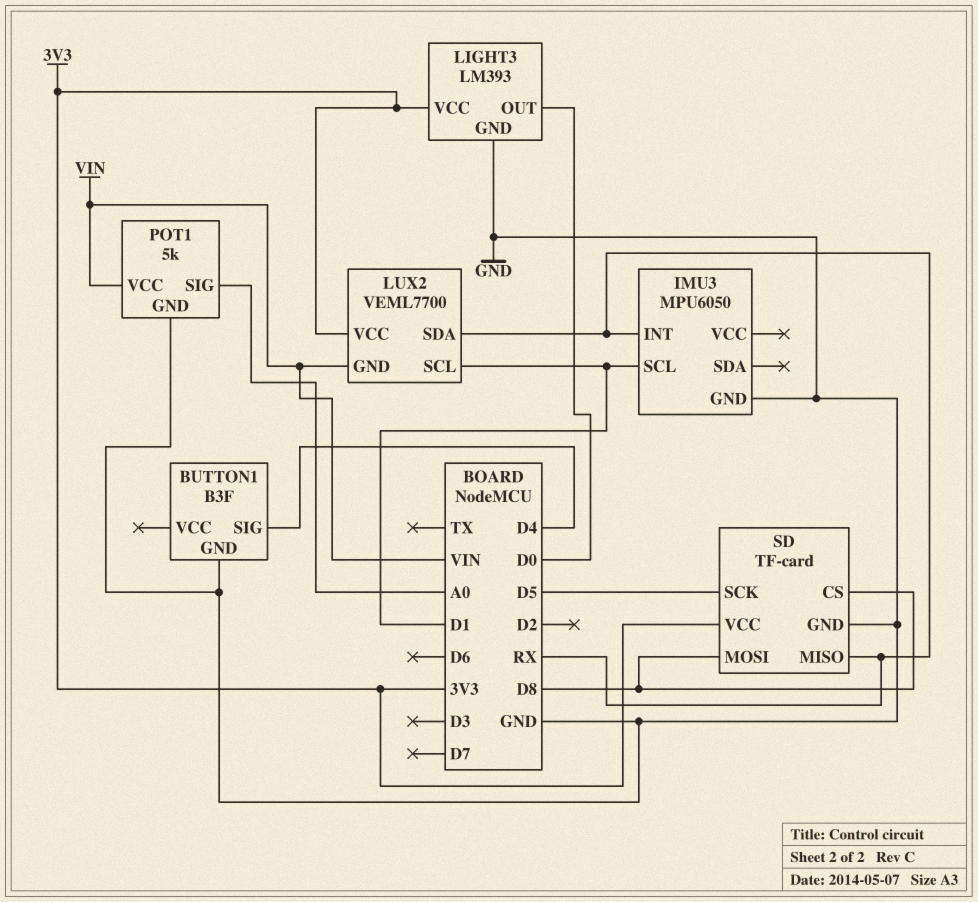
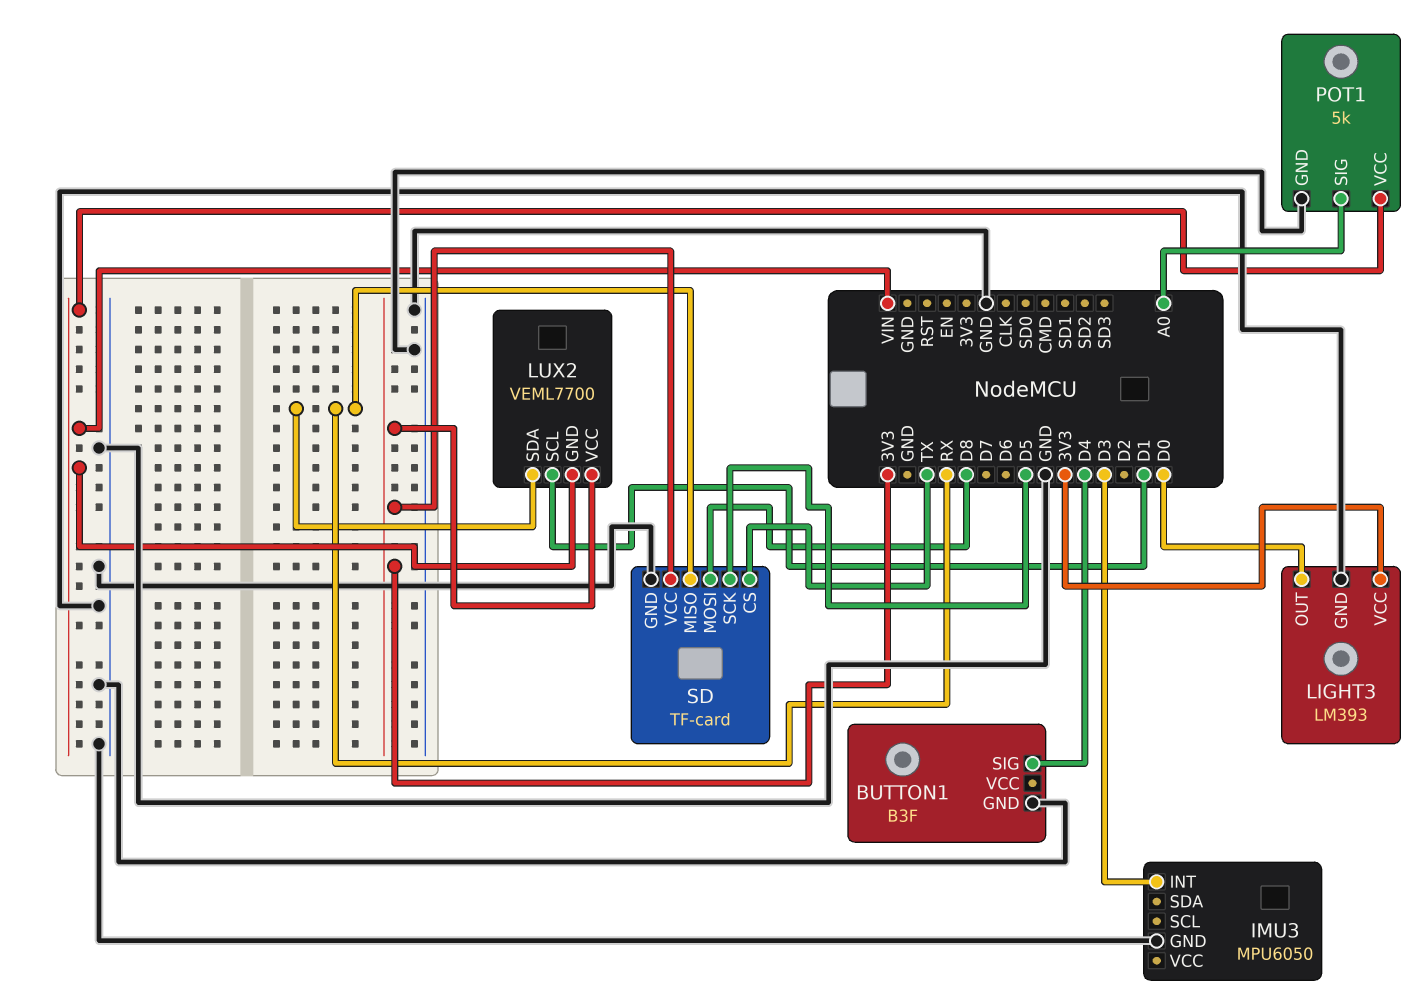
IMU3 pin INT: RX -> D3
IMU3 pin SCL: D1 -> none
SD pin CS: D8 -> TX

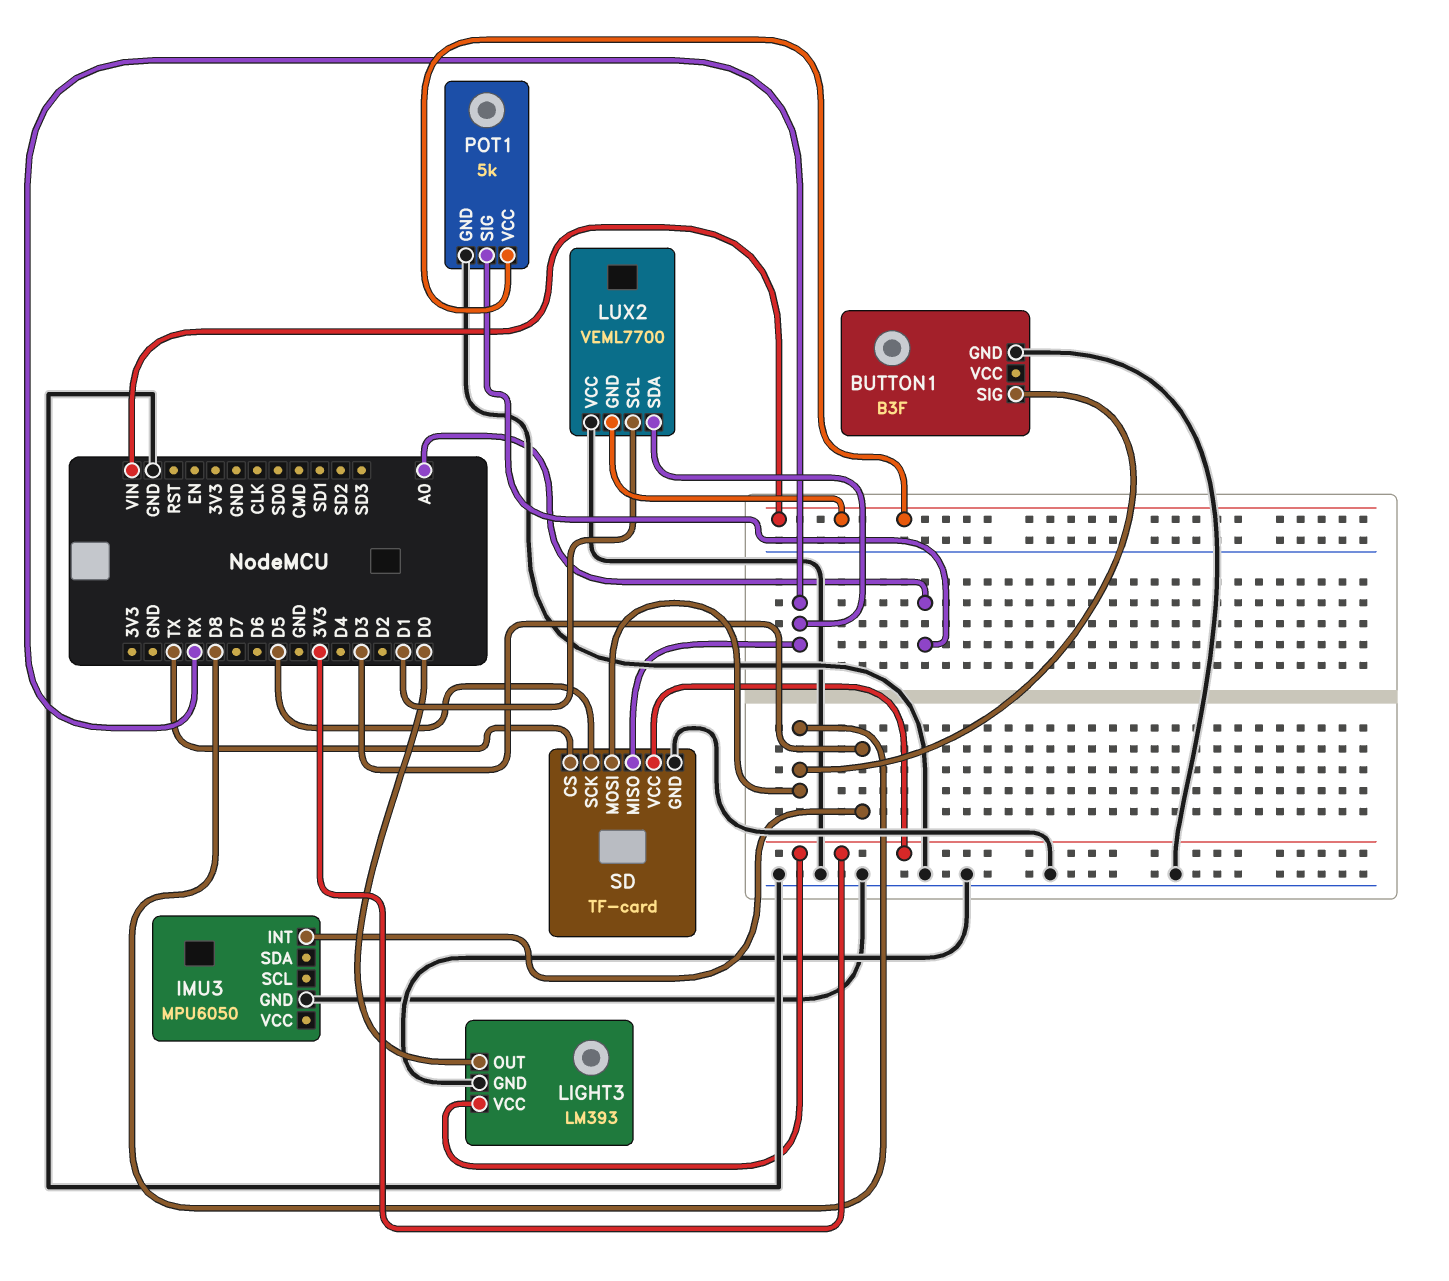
BUTTON1 pin SIG: D4 -> D8
LUX2 pin VCC: 3V3 -> GND

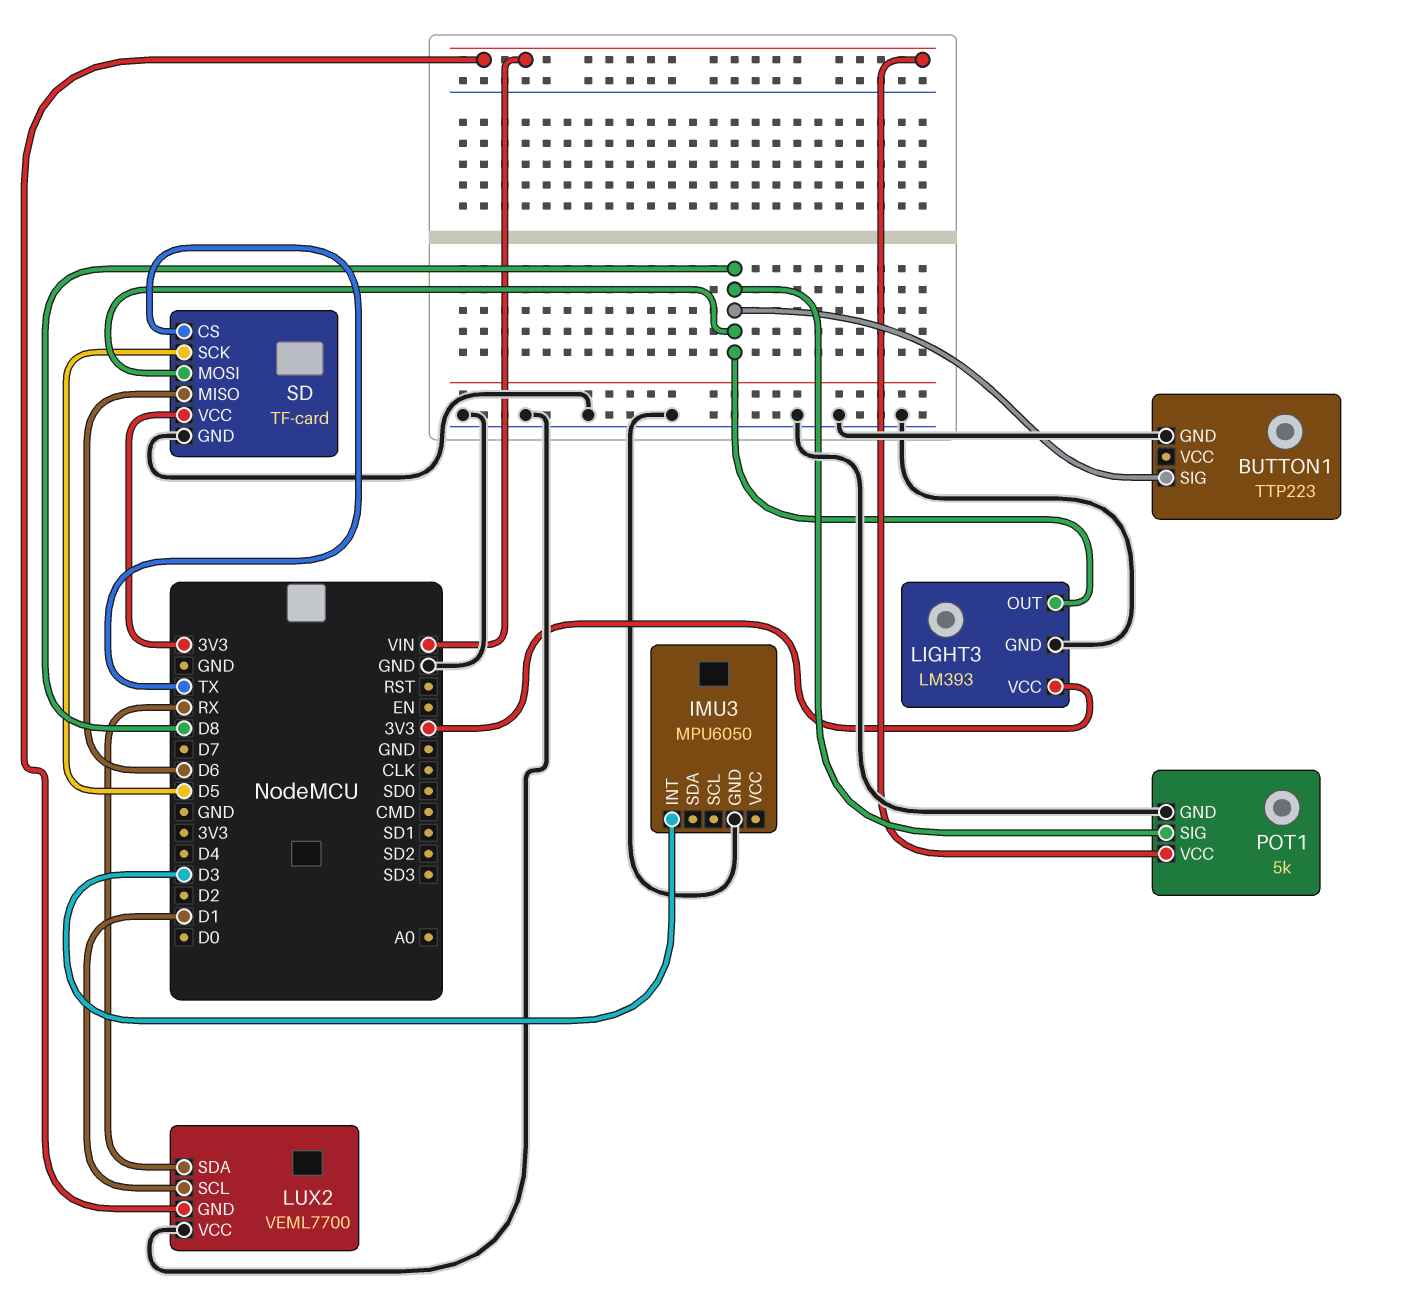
BUTTON1: B3F -> TTP223
LIGHT3 pin OUT: D0 -> D8
POT1 pin SIG: A0 -> D8
SD pin MISO: RX -> D6

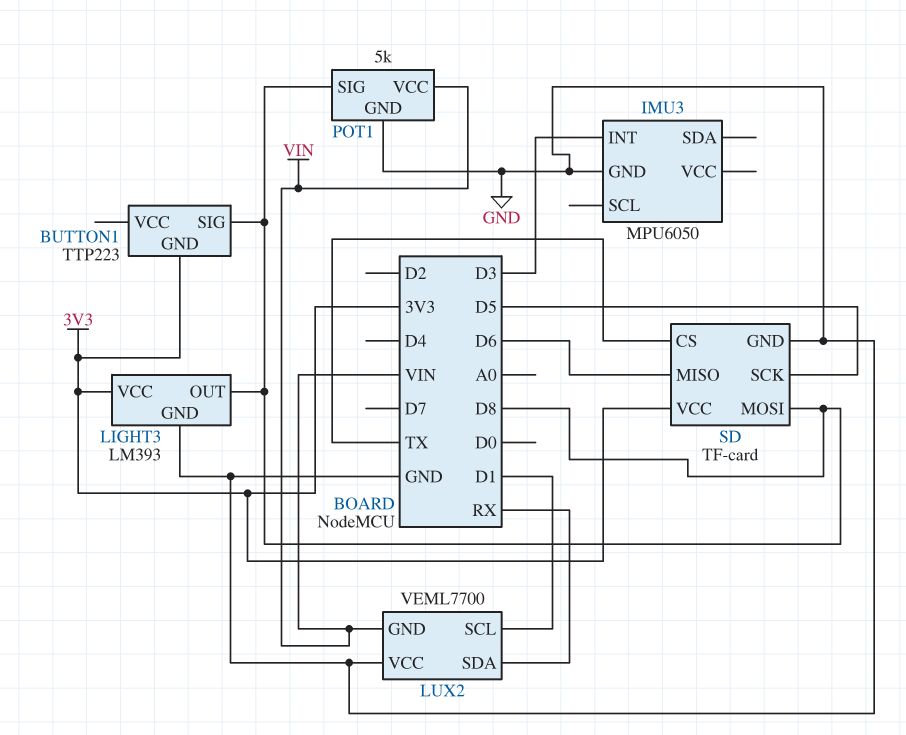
BUTTON1 pin GND: GND -> 3V3

